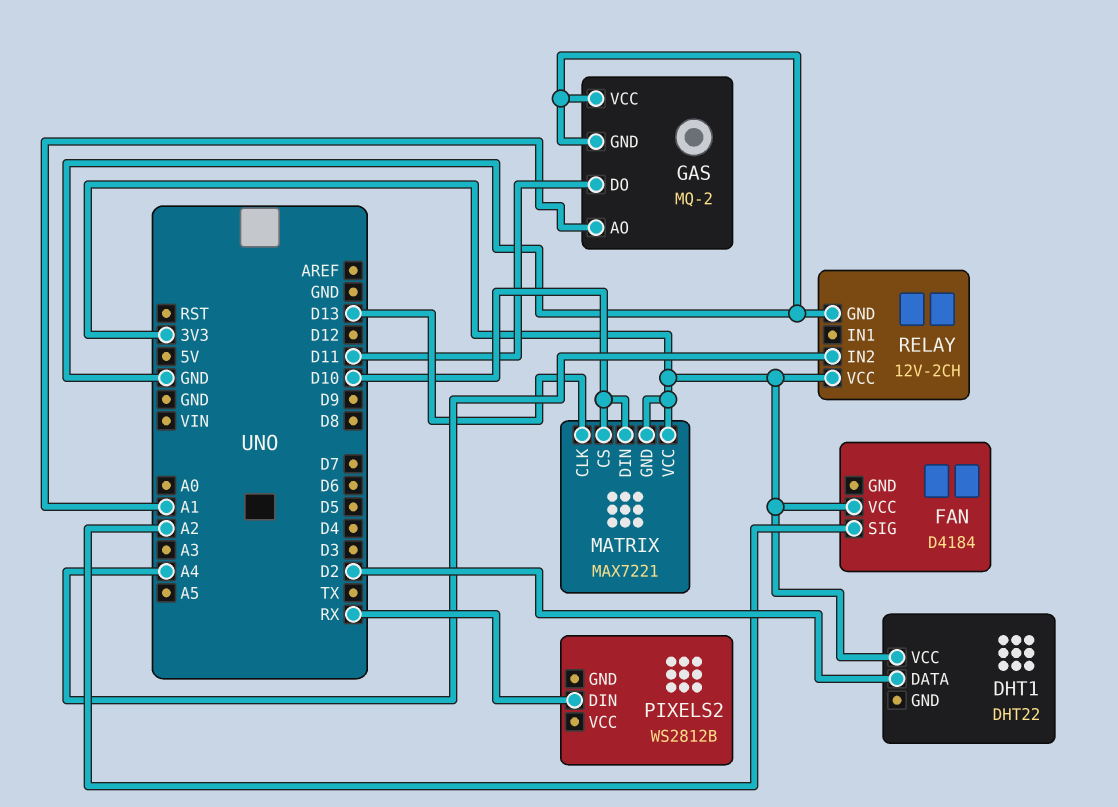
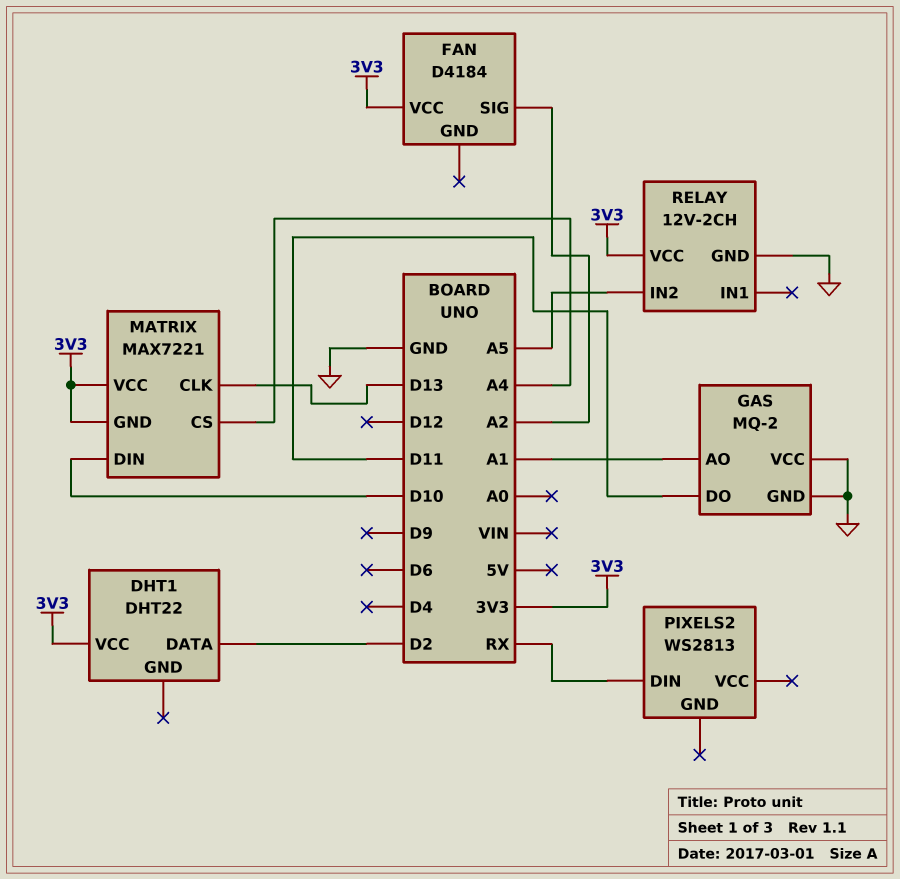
MATRIX pin CS: D10 -> A4
PIXELS2: WS2812B -> WS2813
RELAY pin IN2: A4 -> A5

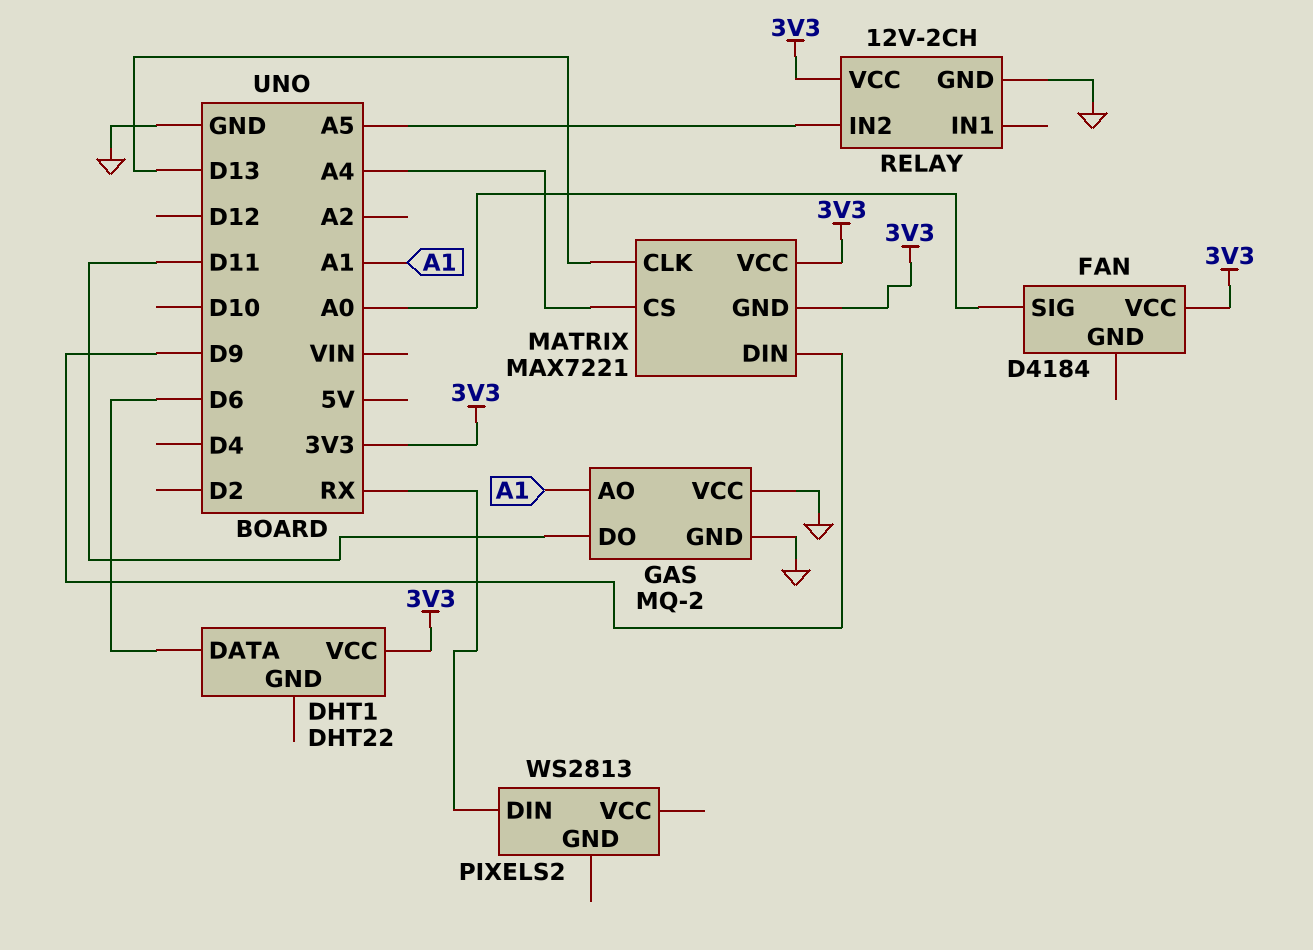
DHT1 pin DATA: D2 -> D6
FAN pin SIG: A2 -> A0
MATRIX pin DIN: D10 -> D9

